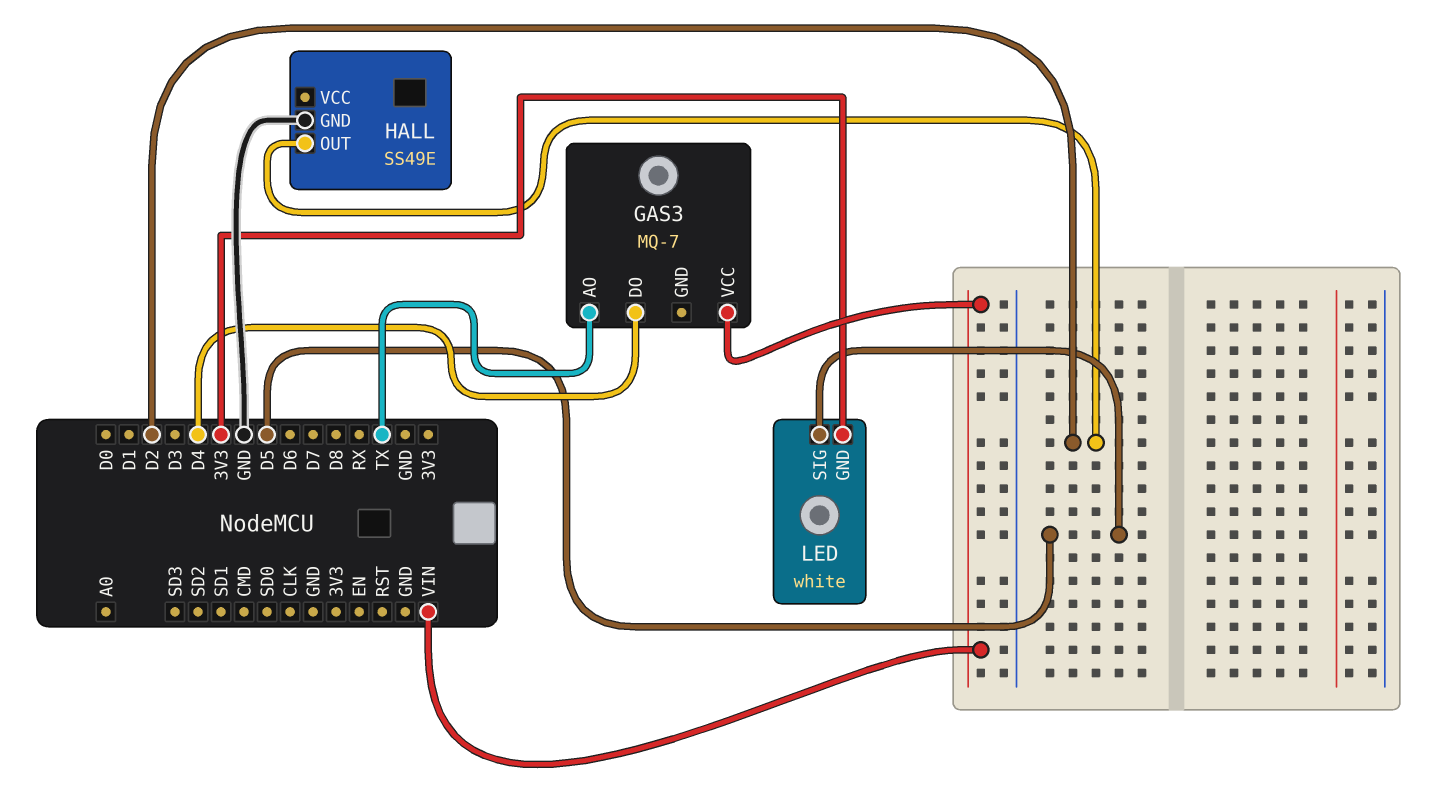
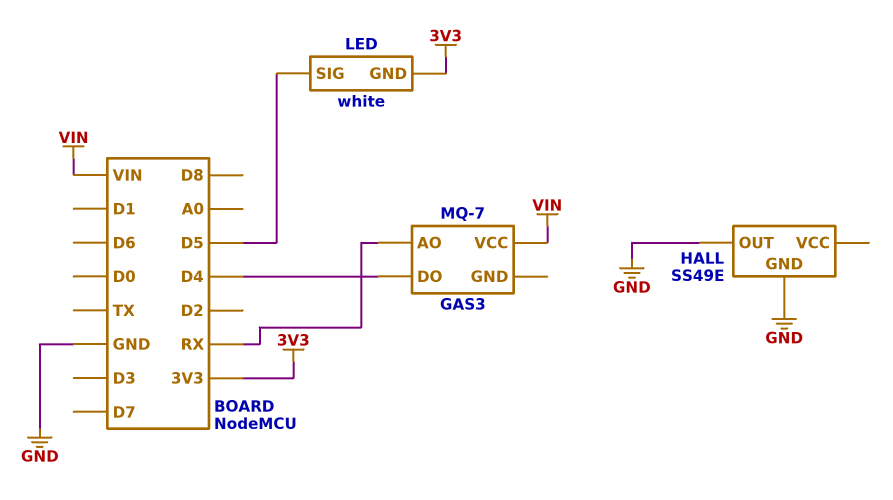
GAS3 pin AO: TX -> RX
HALL pin OUT: D2 -> GND

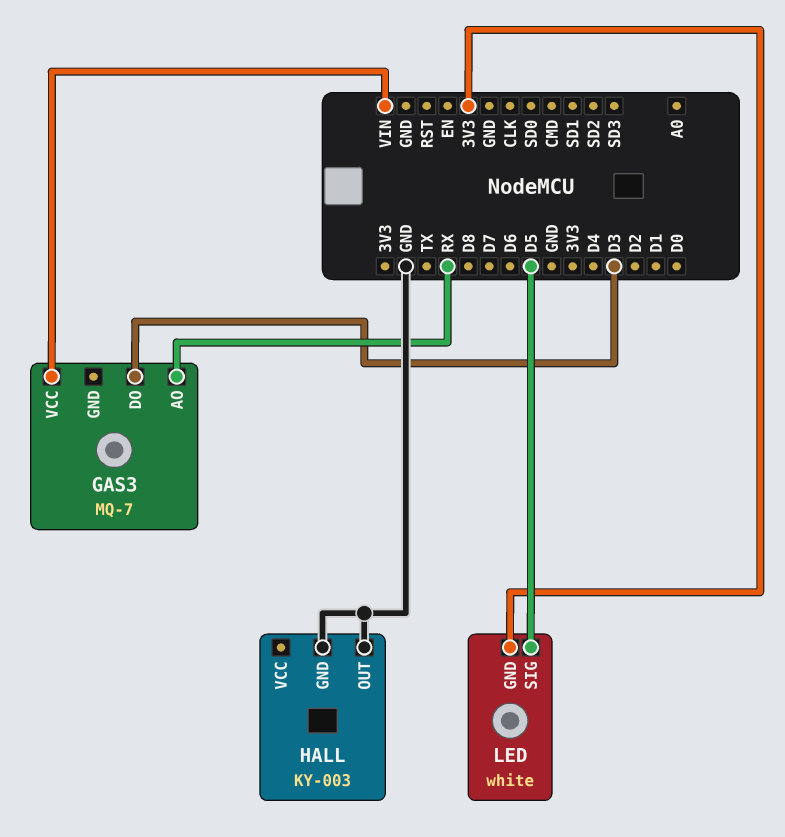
GAS3 pin DO: D4 -> D3
HALL: SS49E -> KY-003

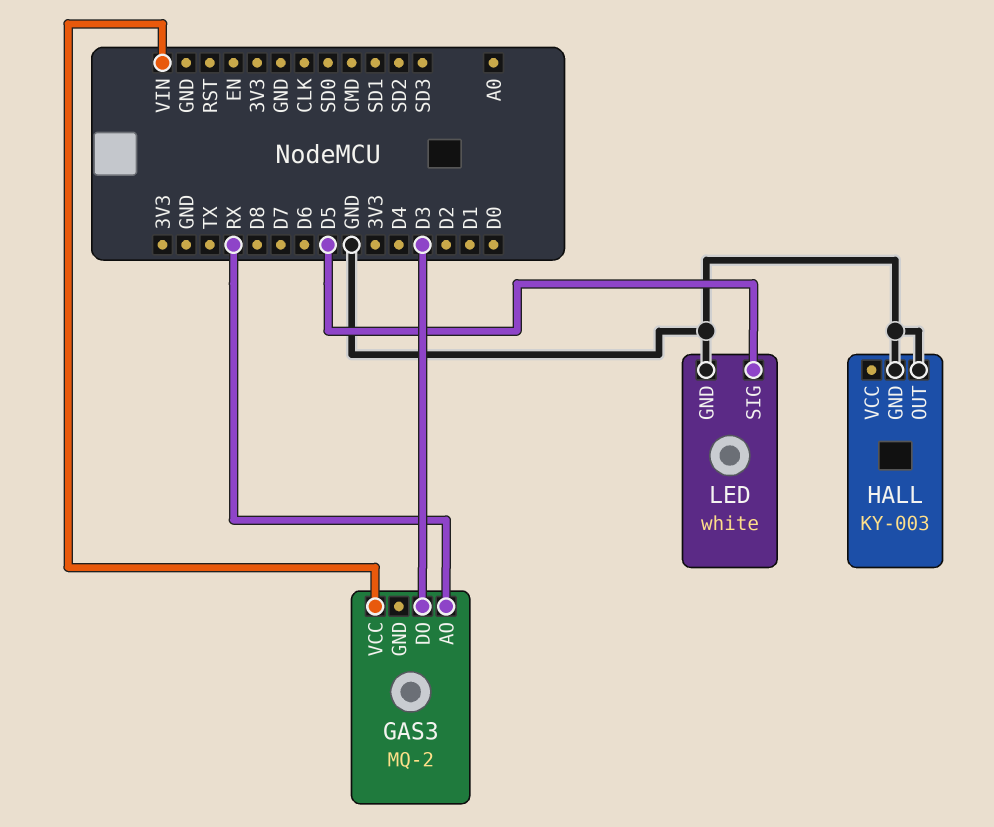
GAS3: MQ-7 -> MQ-2
LED pin GND: 3V3 -> GND

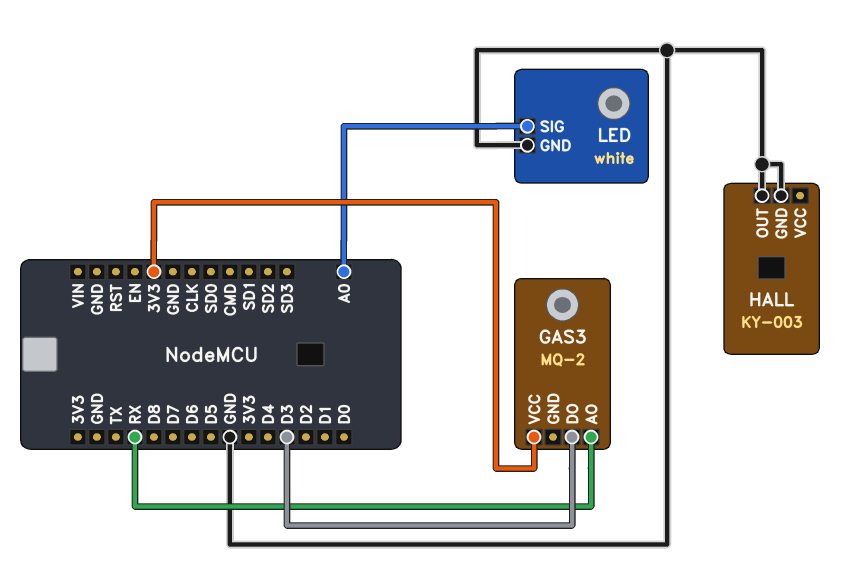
GAS3 pin VCC: VIN -> 3V3
LED pin SIG: D5 -> A0

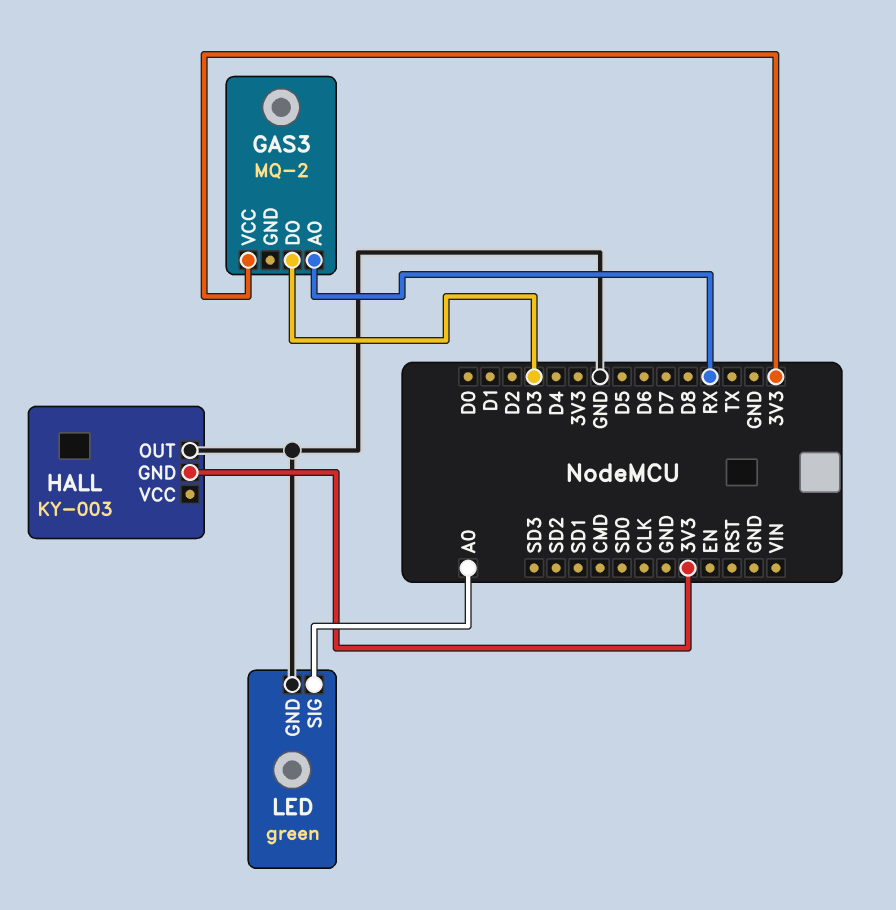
HALL pin GND: GND -> 3V3
LED: white -> green

